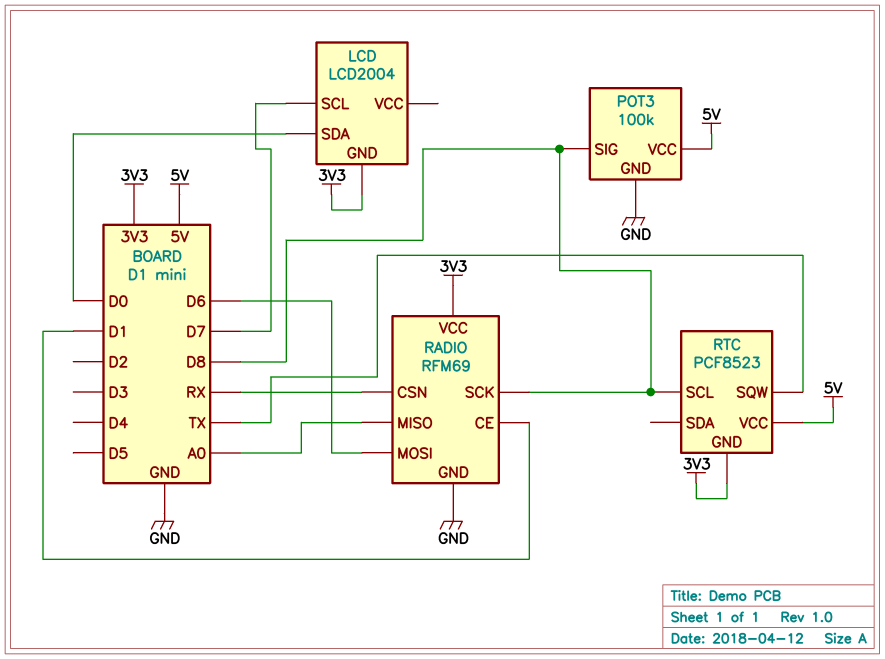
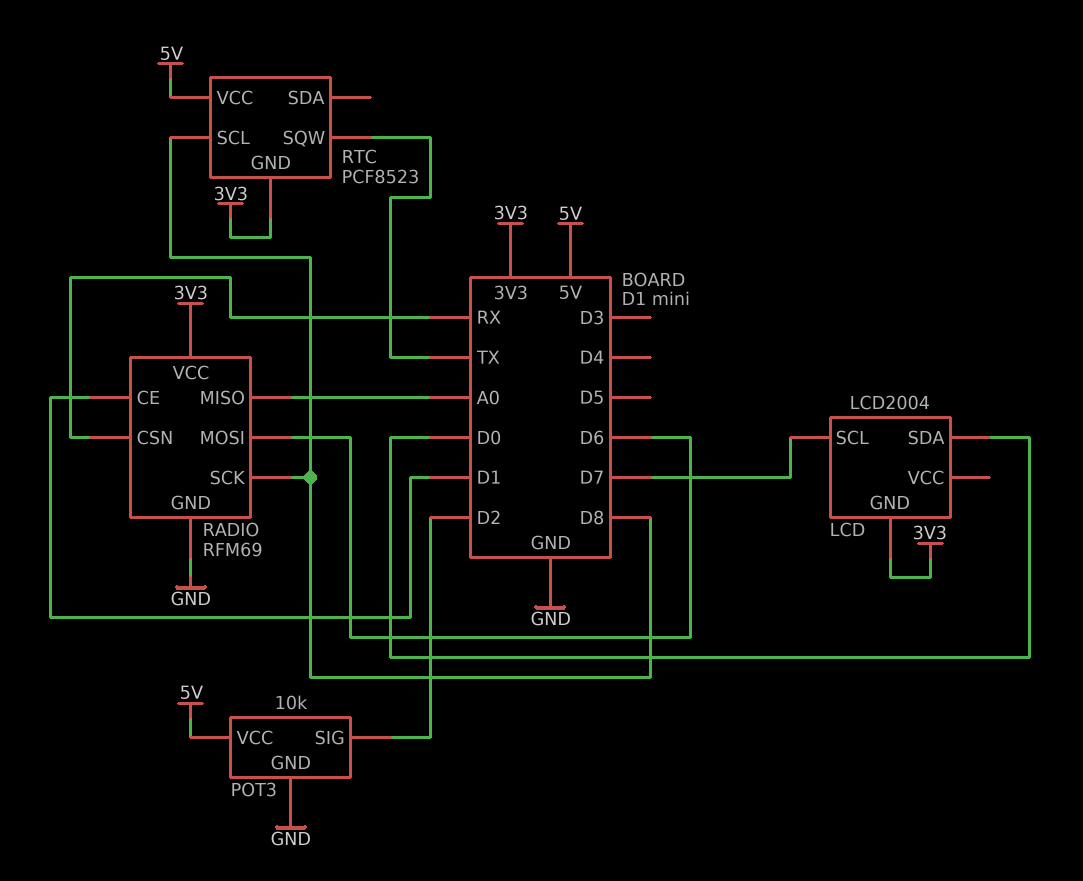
POT3: 100k -> 10k
POT3 pin SIG: D8 -> D2

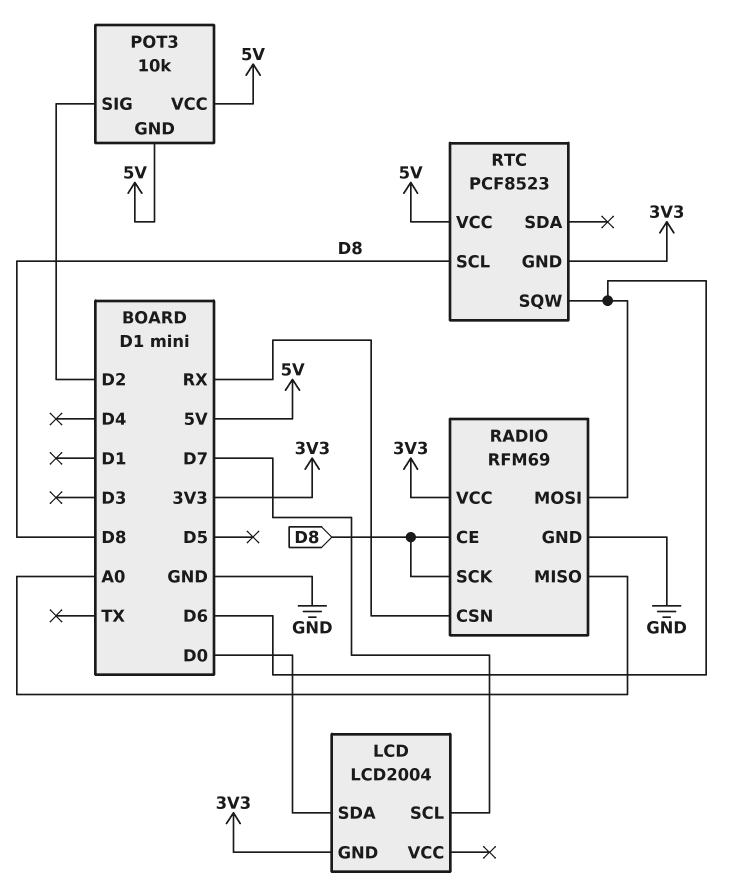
POT3 pin GND: GND -> 5V
RADIO pin CE: D1 -> D8
RTC pin SQW: TX -> D6

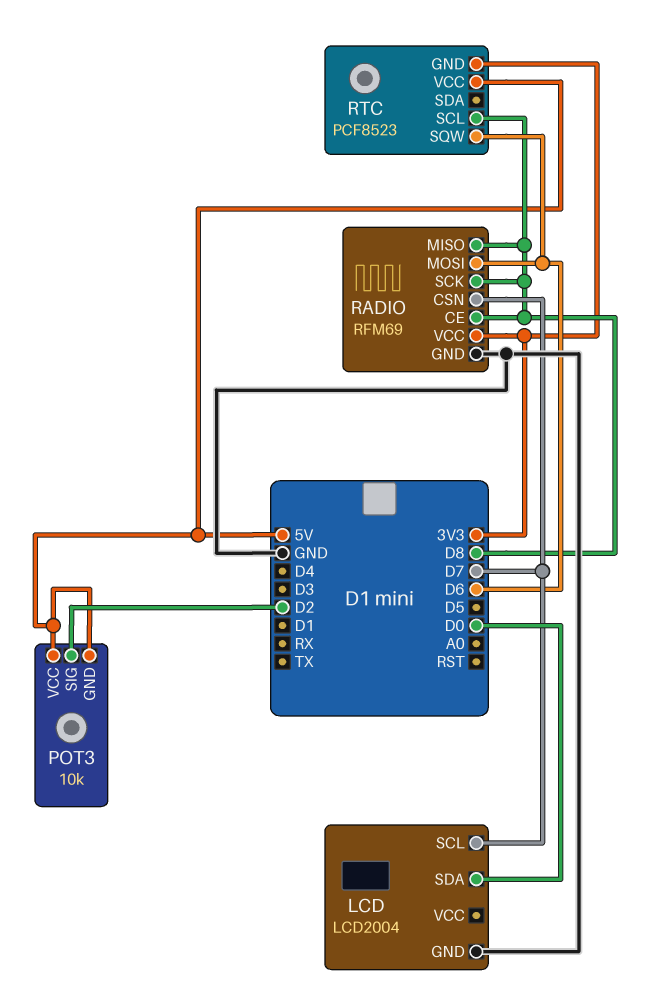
LCD pin GND: 3V3 -> GND
RADIO pin CSN: RX -> D7
RADIO pin MISO: A0 -> D8

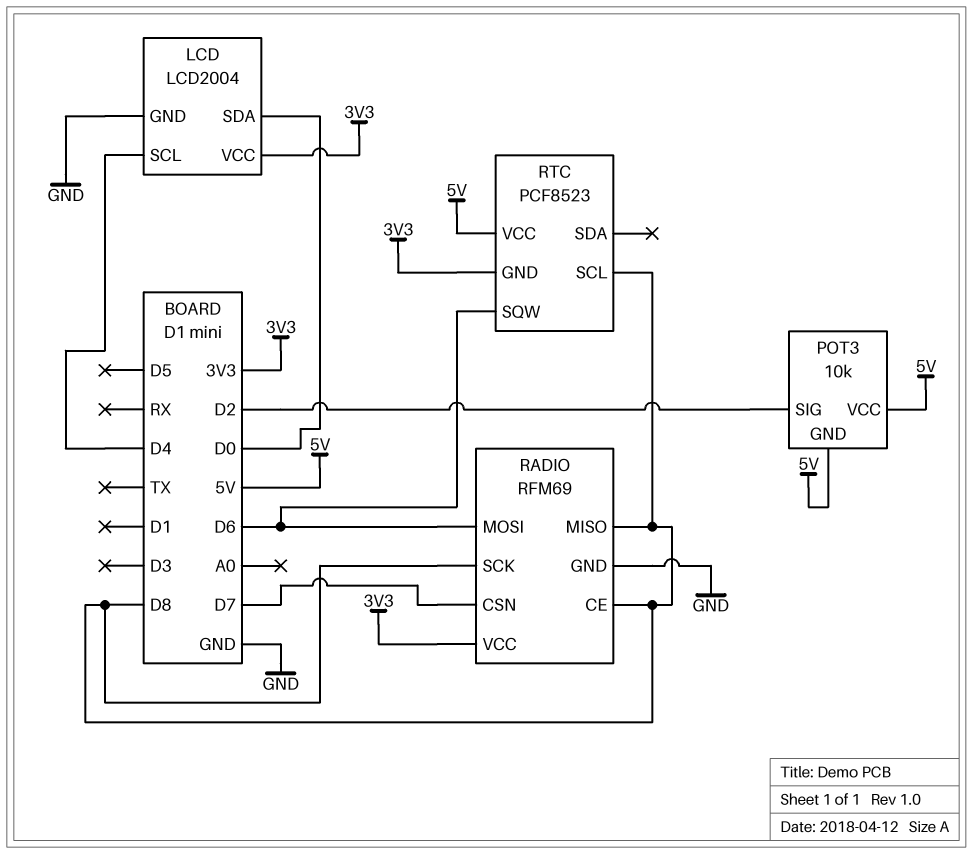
LCD pin SCL: D7 -> D4
LCD pin VCC: none -> 3V3

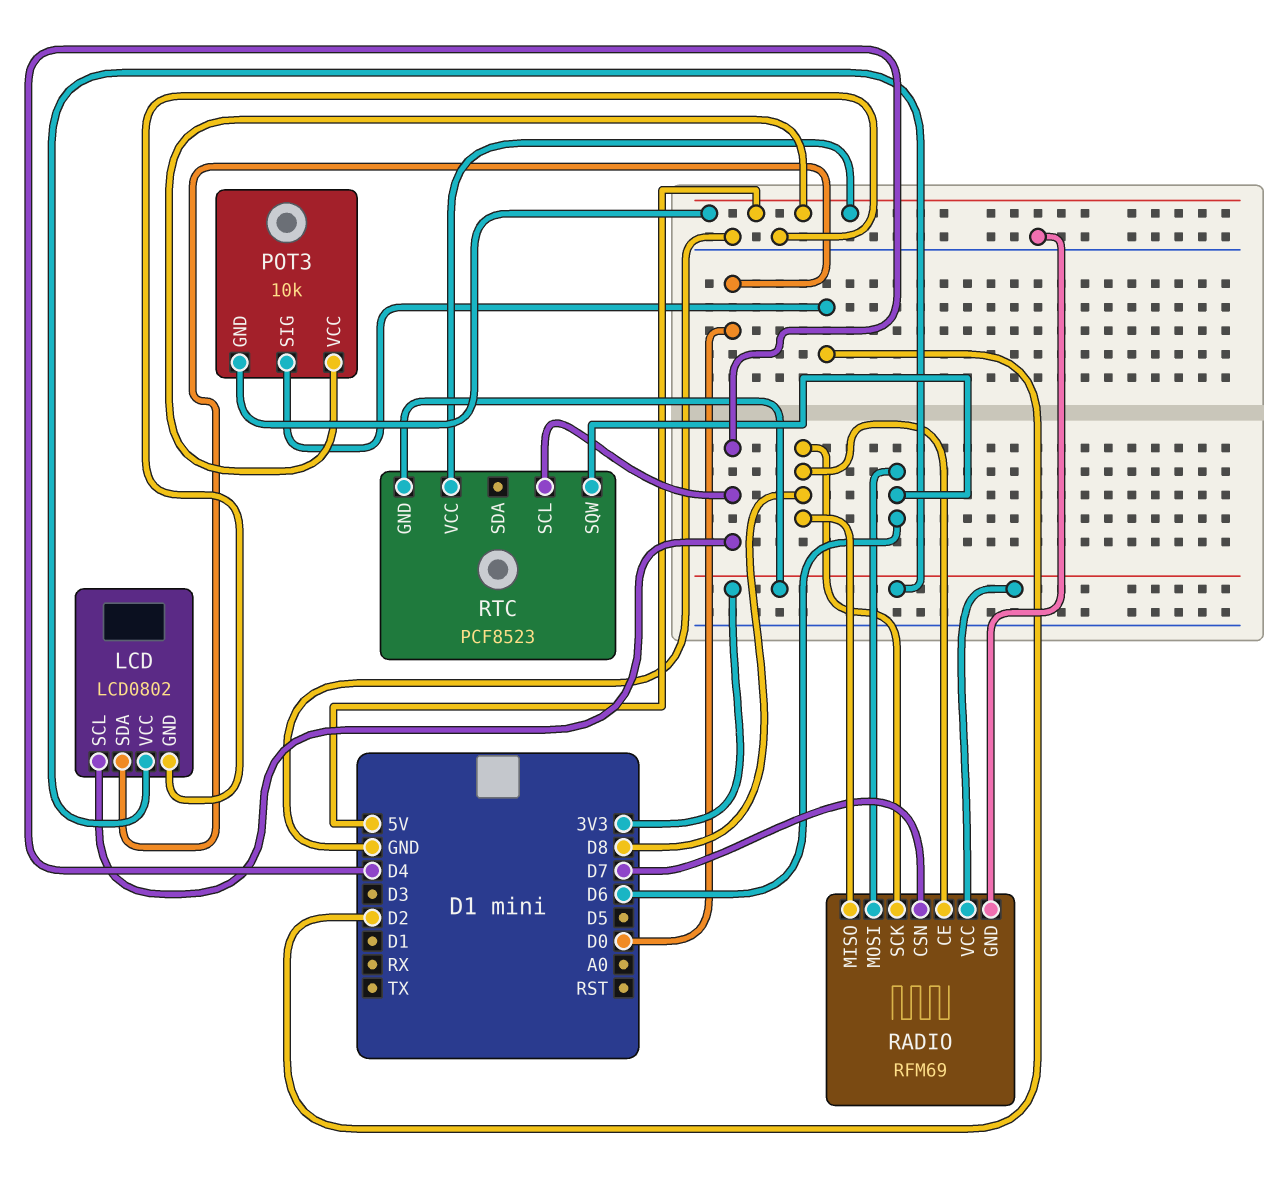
LCD: LCD2004 -> LCD0802
RTC pin SCL: D8 -> D4

